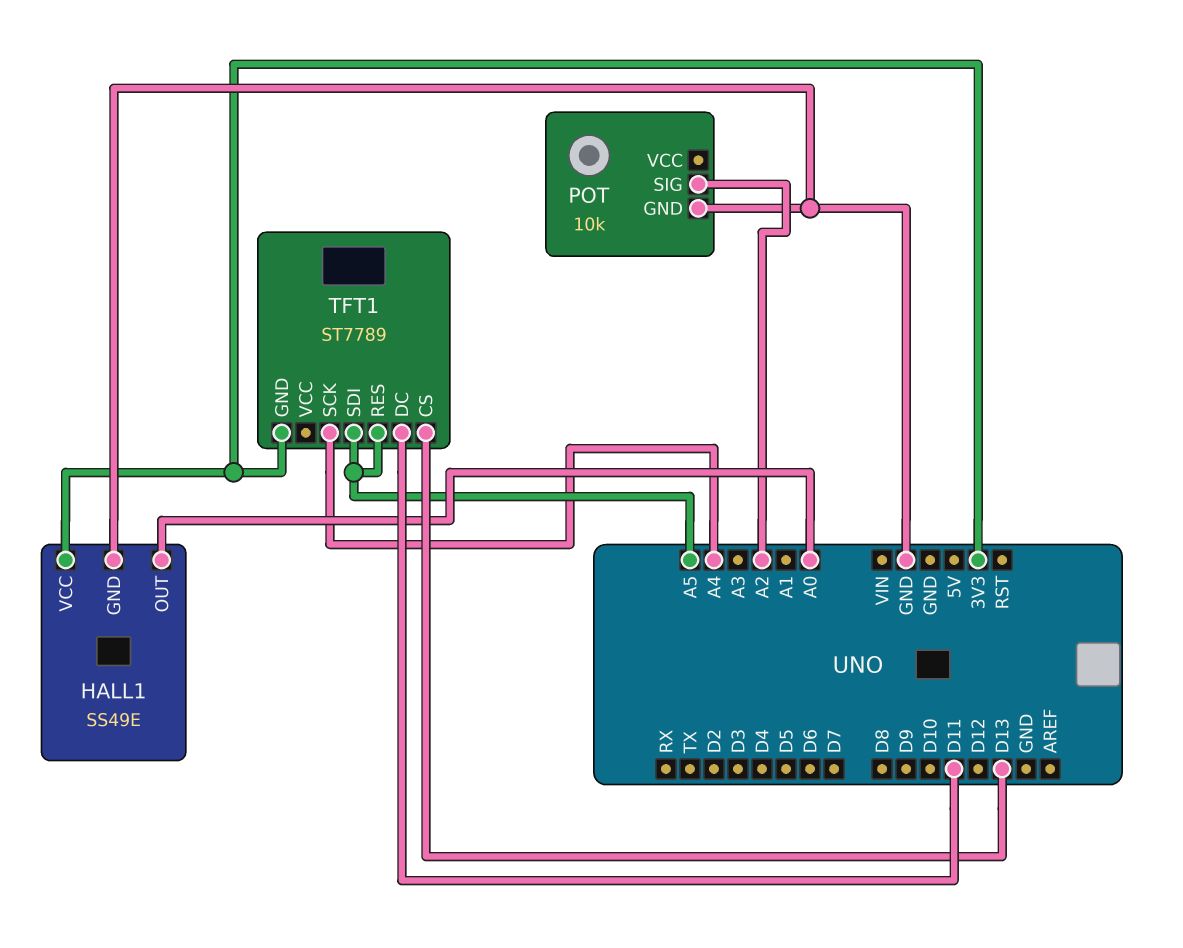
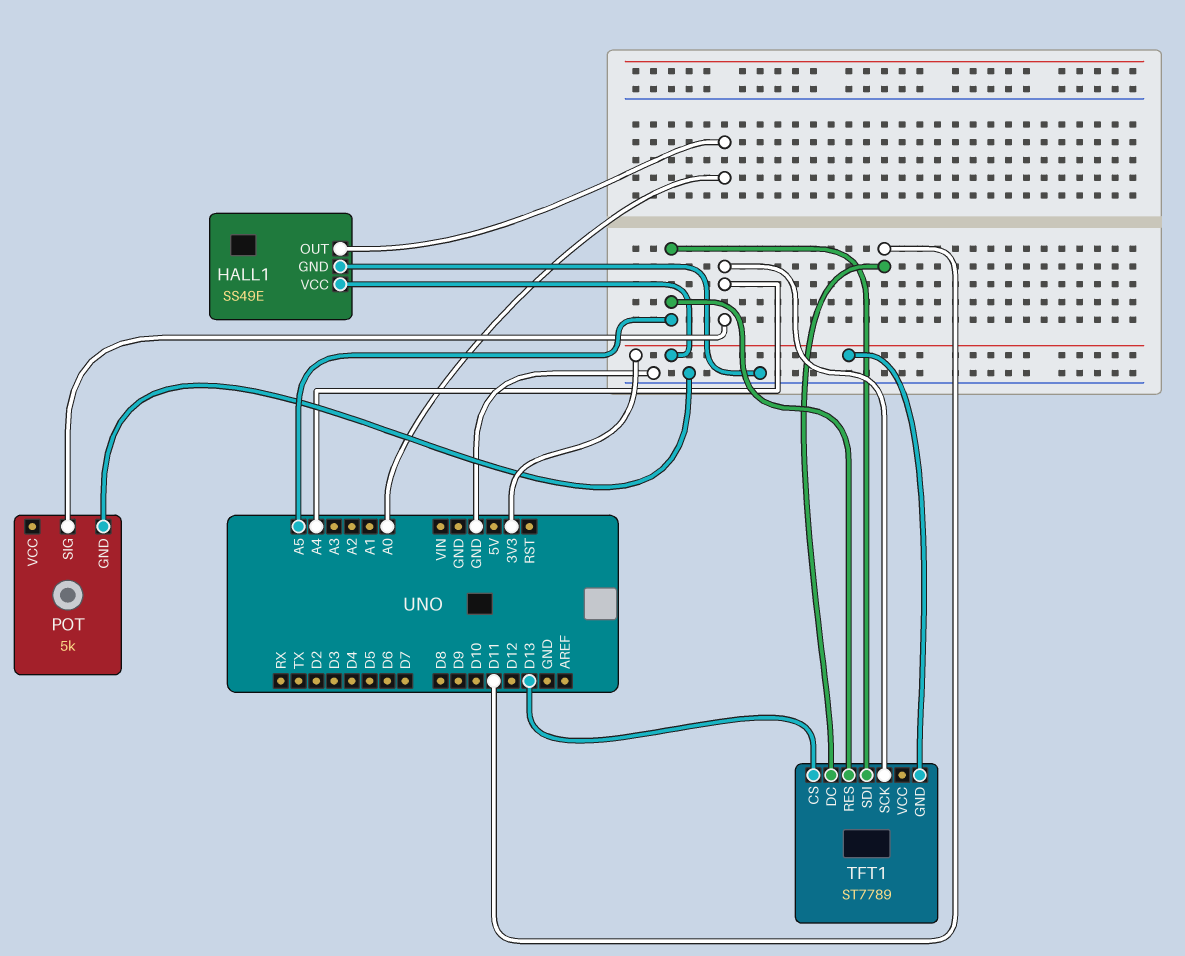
POT: 10k -> 5k
POT pin SIG: A2 -> A4

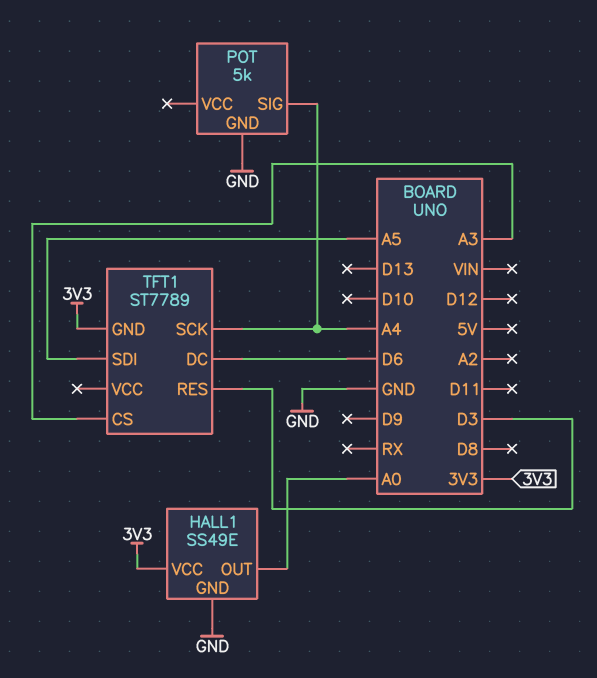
TFT1 pin CS: D13 -> A3
TFT1 pin DC: D11 -> D6
TFT1 pin RES: A5 -> D3

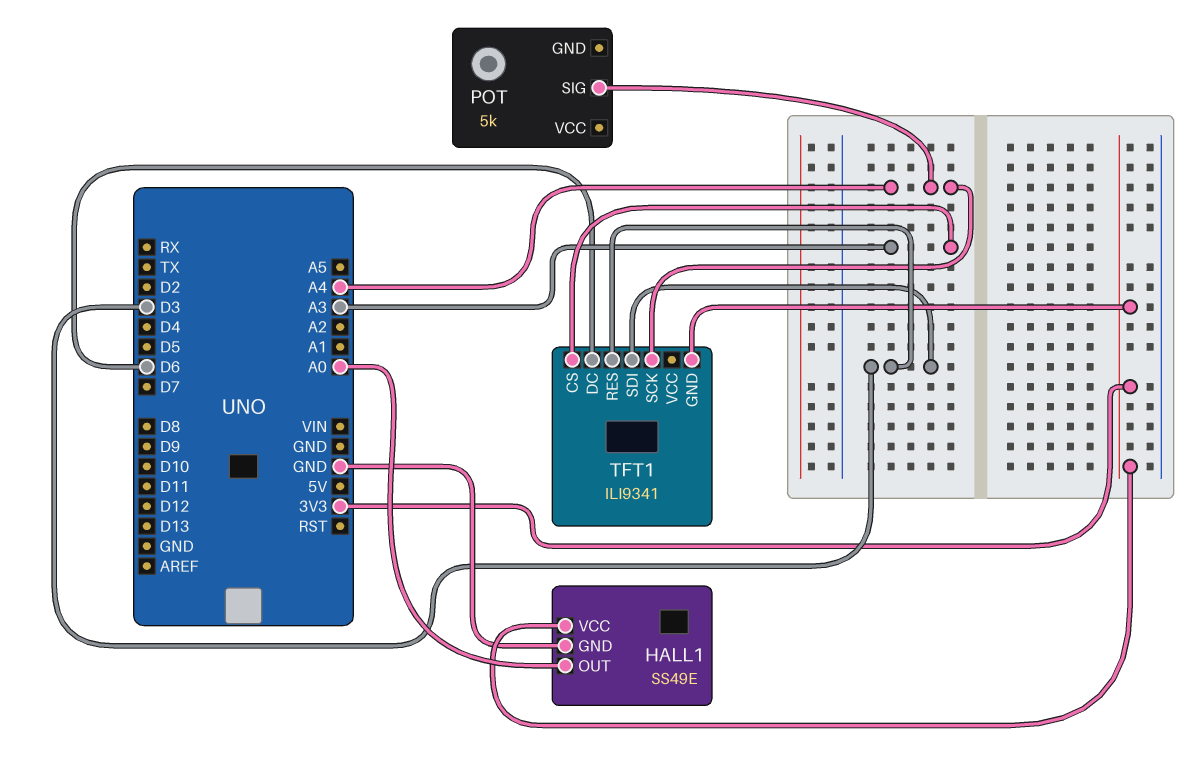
POT pin GND: GND -> none
TFT1: ST7789 -> ILI9341
TFT1 pin SDI: A5 -> D3

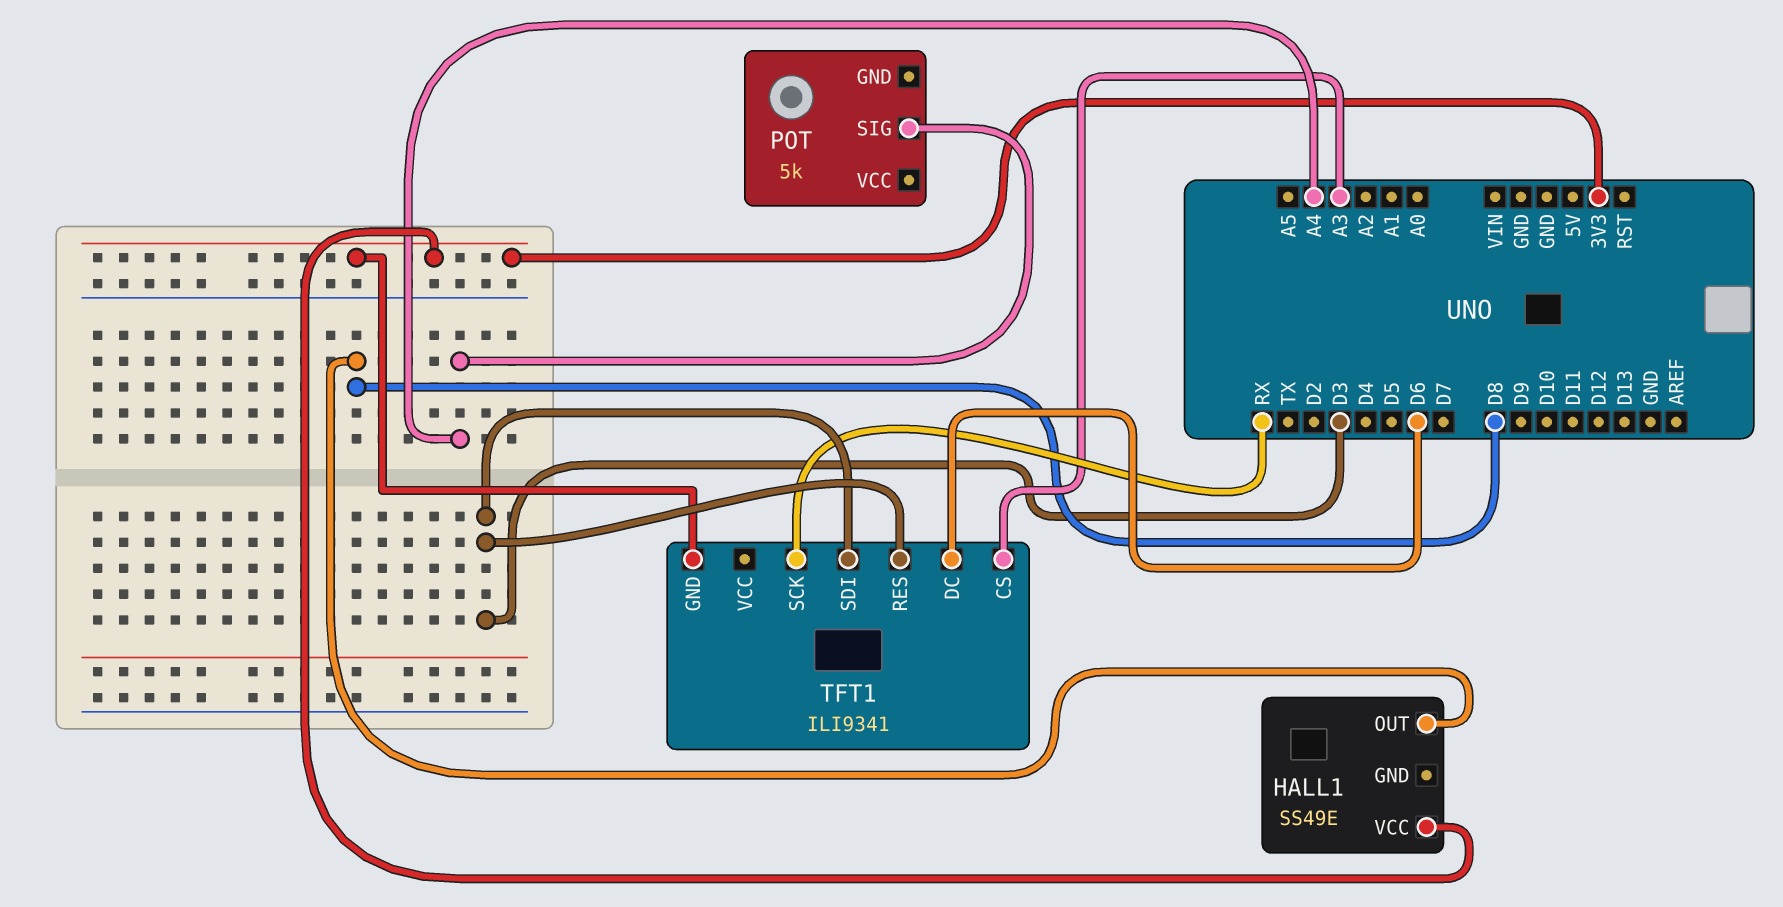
HALL1 pin GND: GND -> none
HALL1 pin OUT: A0 -> D8
TFT1 pin SCK: A4 -> RX

